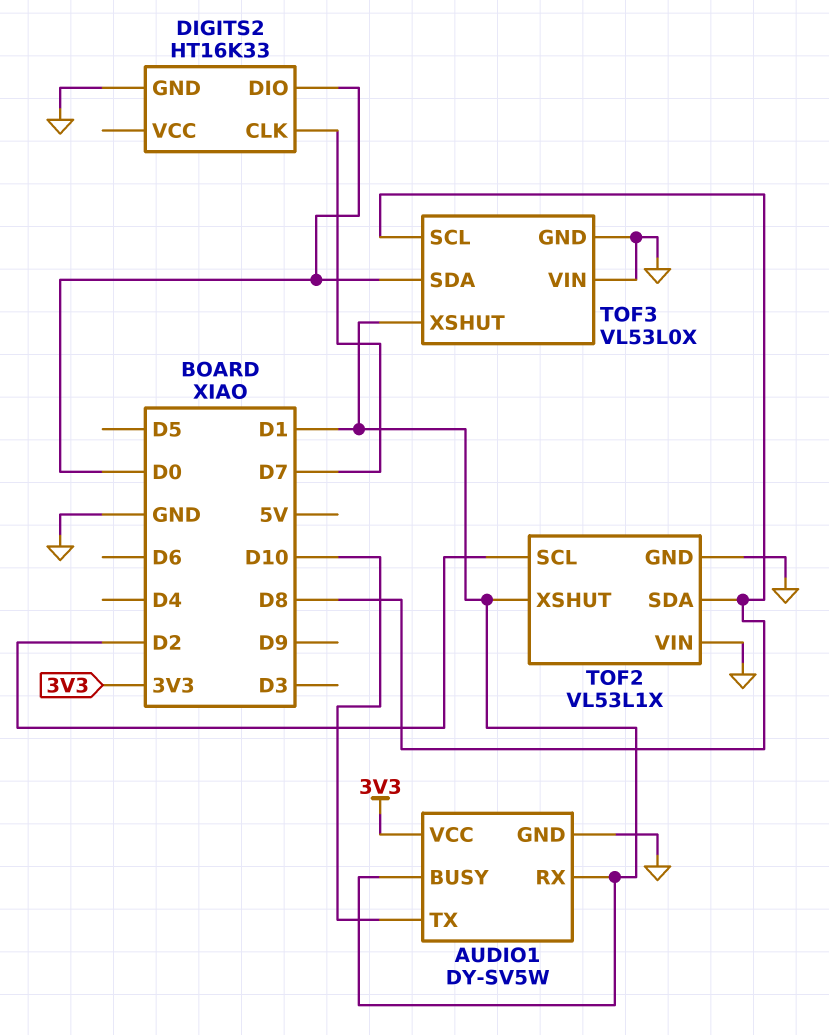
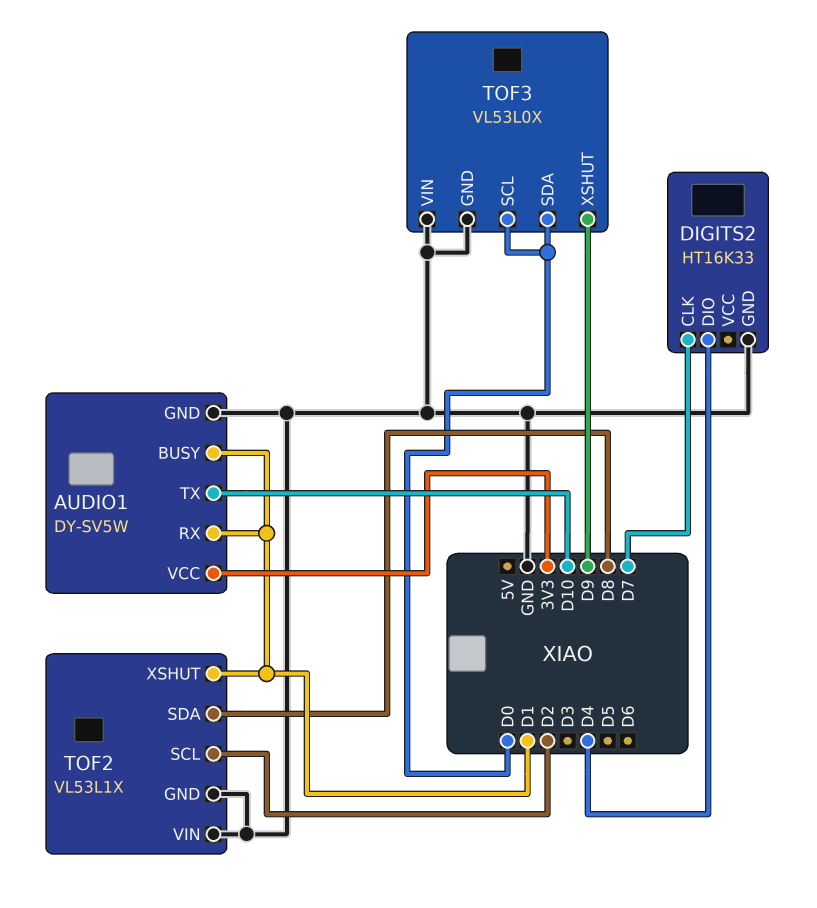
DIGITS2 pin DIO: D0 -> D4
TOF3 pin SCL: D8 -> D0
TOF3 pin XSHUT: D1 -> D9

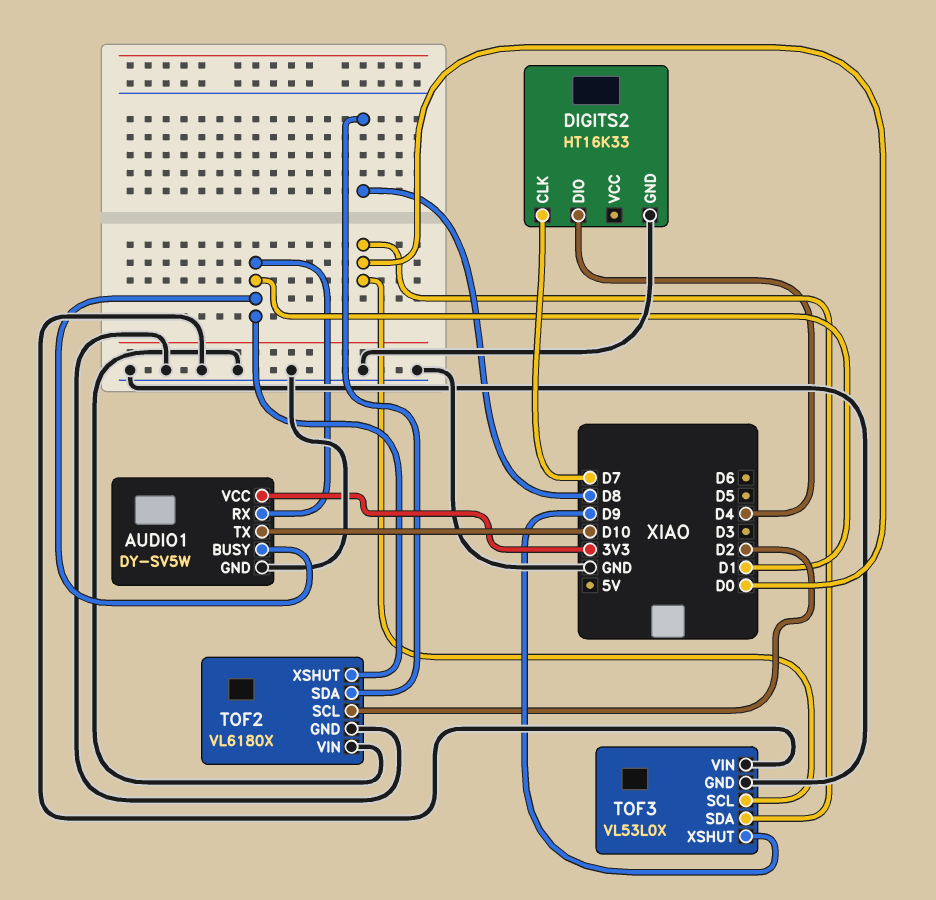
TOF2: VL53L1X -> VL6180X

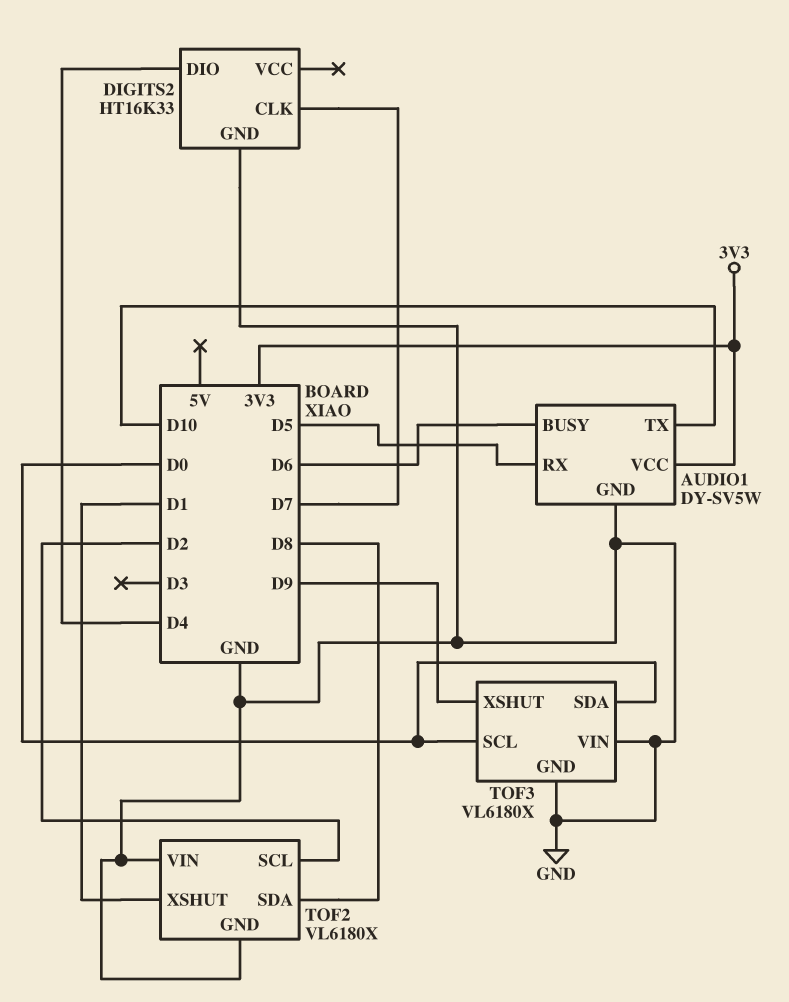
AUDIO1 pin BUSY: D1 -> D6
AUDIO1 pin RX: D1 -> D5
TOF3: VL53L0X -> VL6180X

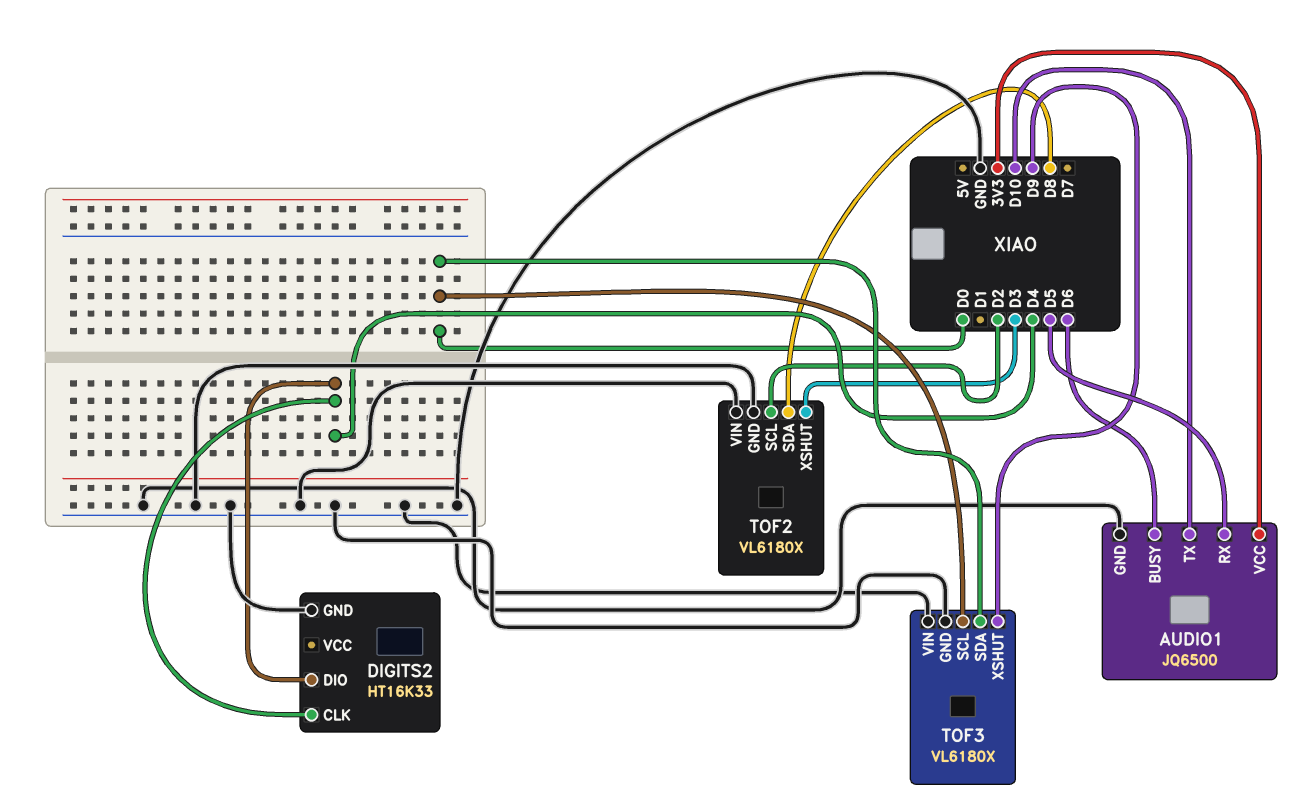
AUDIO1: DY-SV5W -> JQ6500
DIGITS2 pin CLK: D7 -> D4
TOF2 pin XSHUT: D1 -> D3

